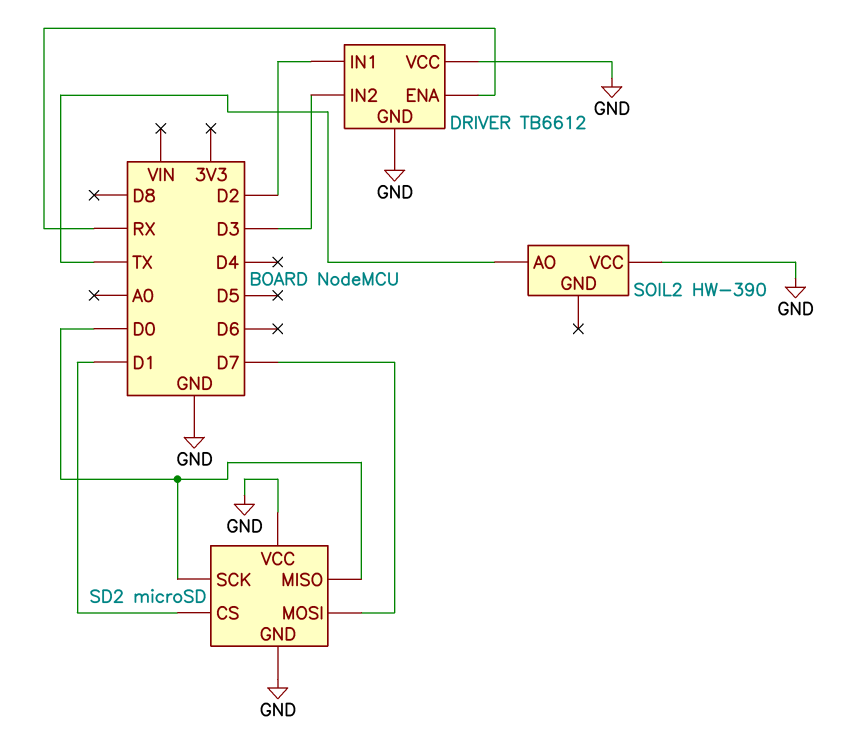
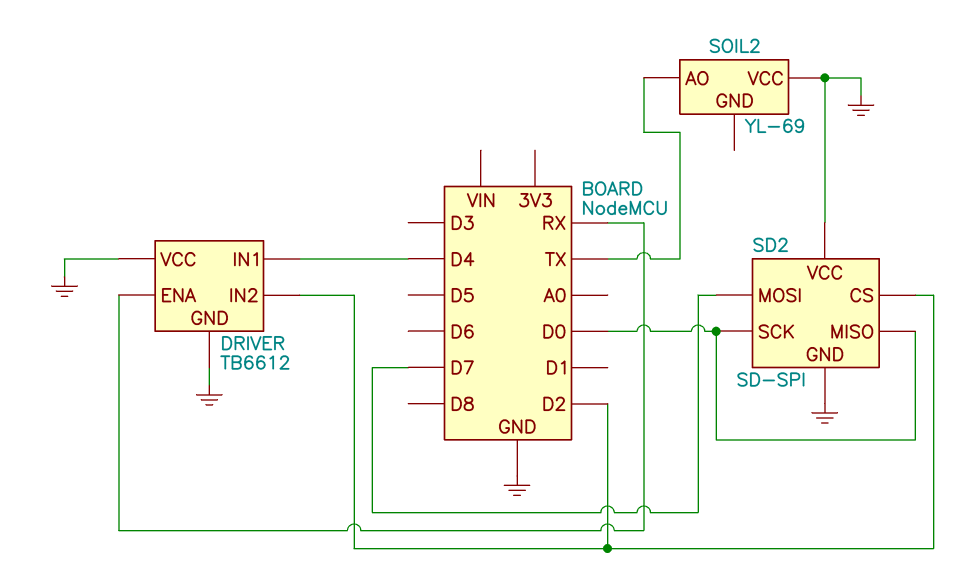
DRIVER pin IN1: D2 -> D4
DRIVER pin IN2: D3 -> D2
SD2: microSD -> SD-SPI
SD2 pin CS: D1 -> D2
SOIL2: HW-390 -> YL-69

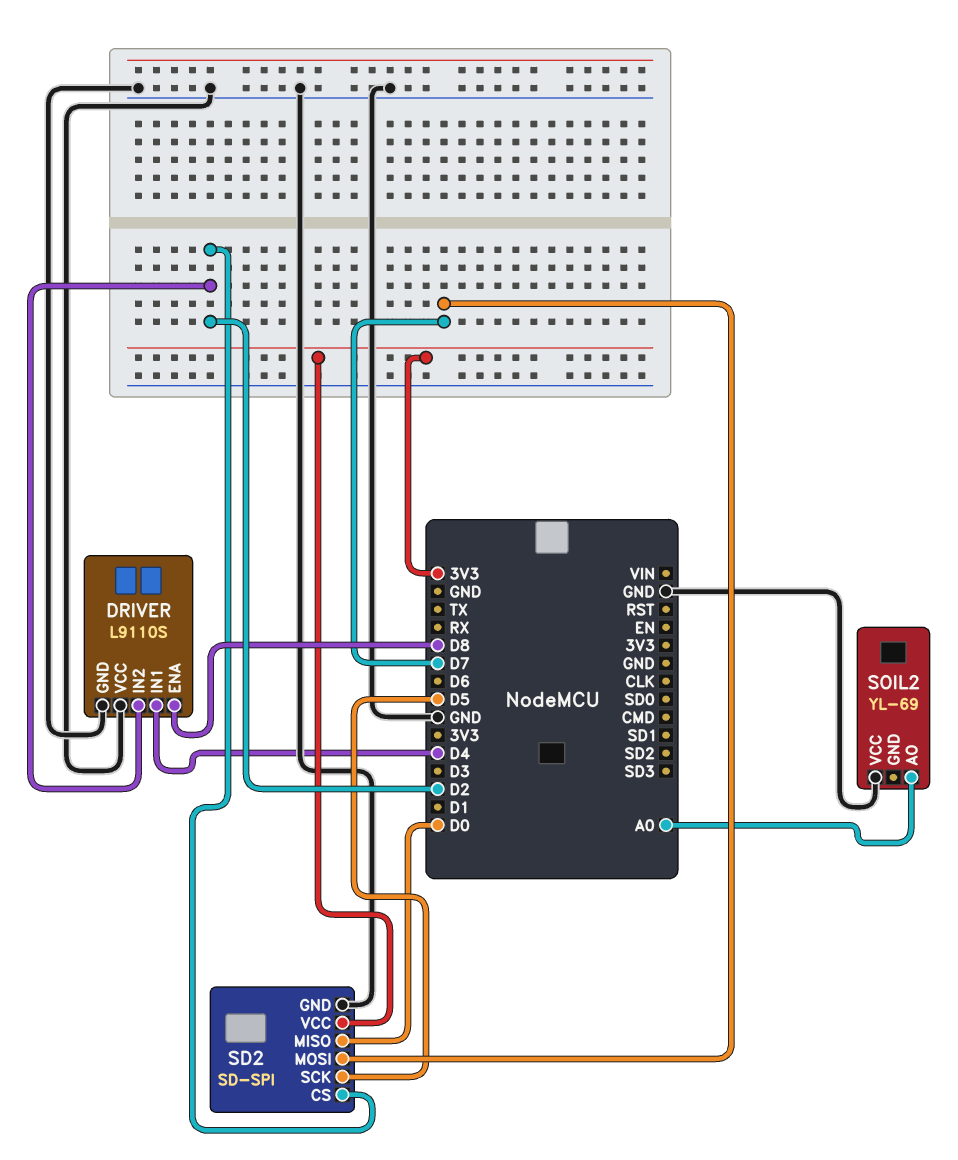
DRIVER: TB6612 -> L9110S
DRIVER pin ENA: RX -> D8
SD2 pin SCK: D0 -> D5
SD2 pin VCC: GND -> 3V3
SOIL2 pin AO: TX -> A0

